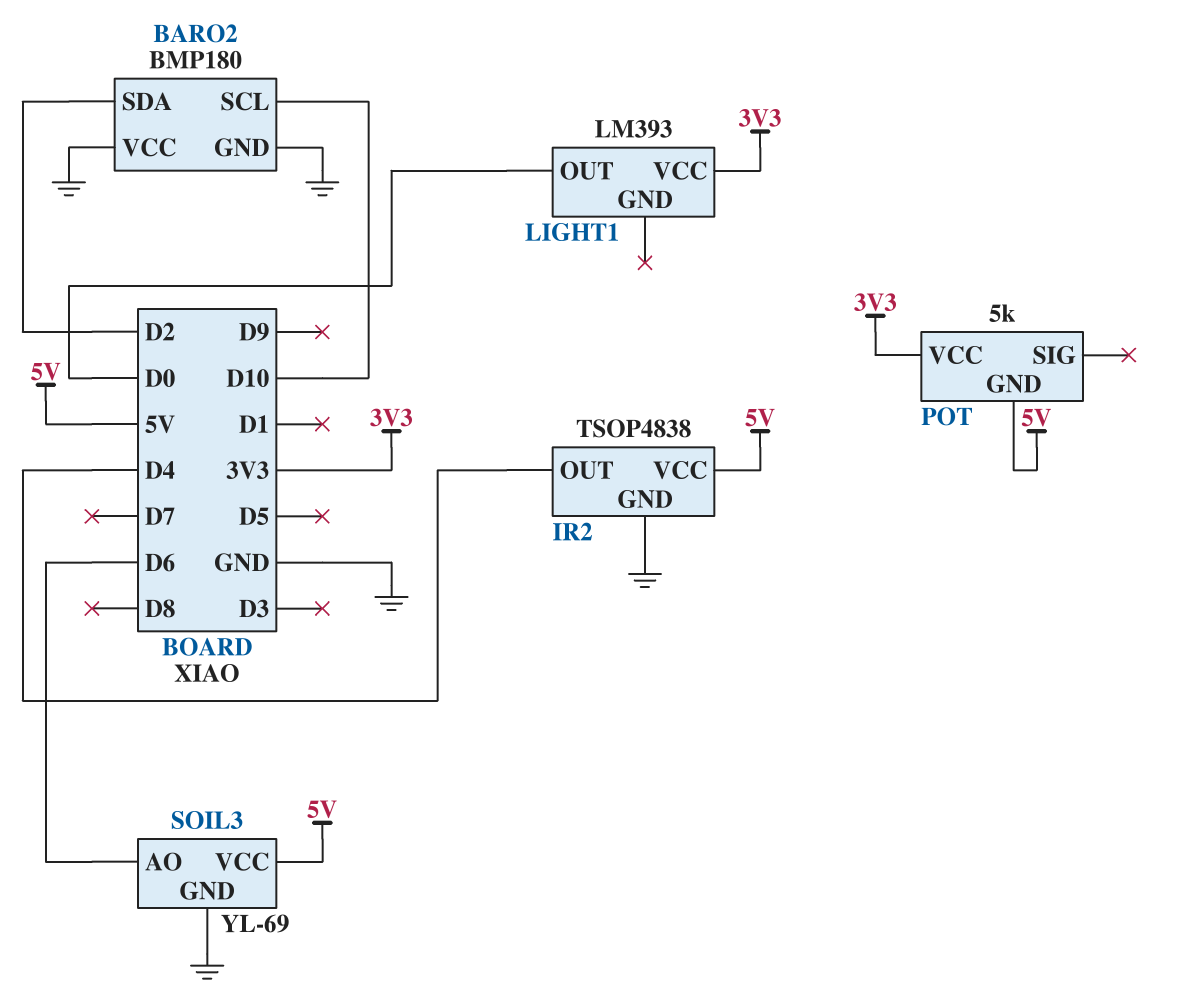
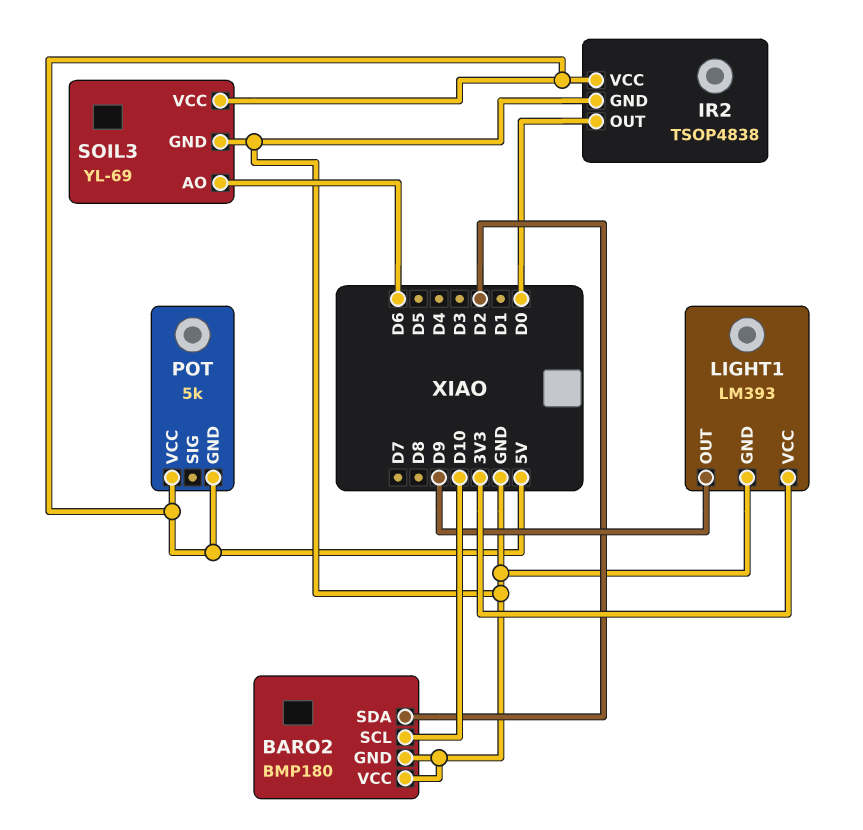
IR2 pin OUT: D4 -> D0
LIGHT1 pin GND: none -> GND
LIGHT1 pin OUT: D0 -> D9
POT pin VCC: 3V3 -> 5V

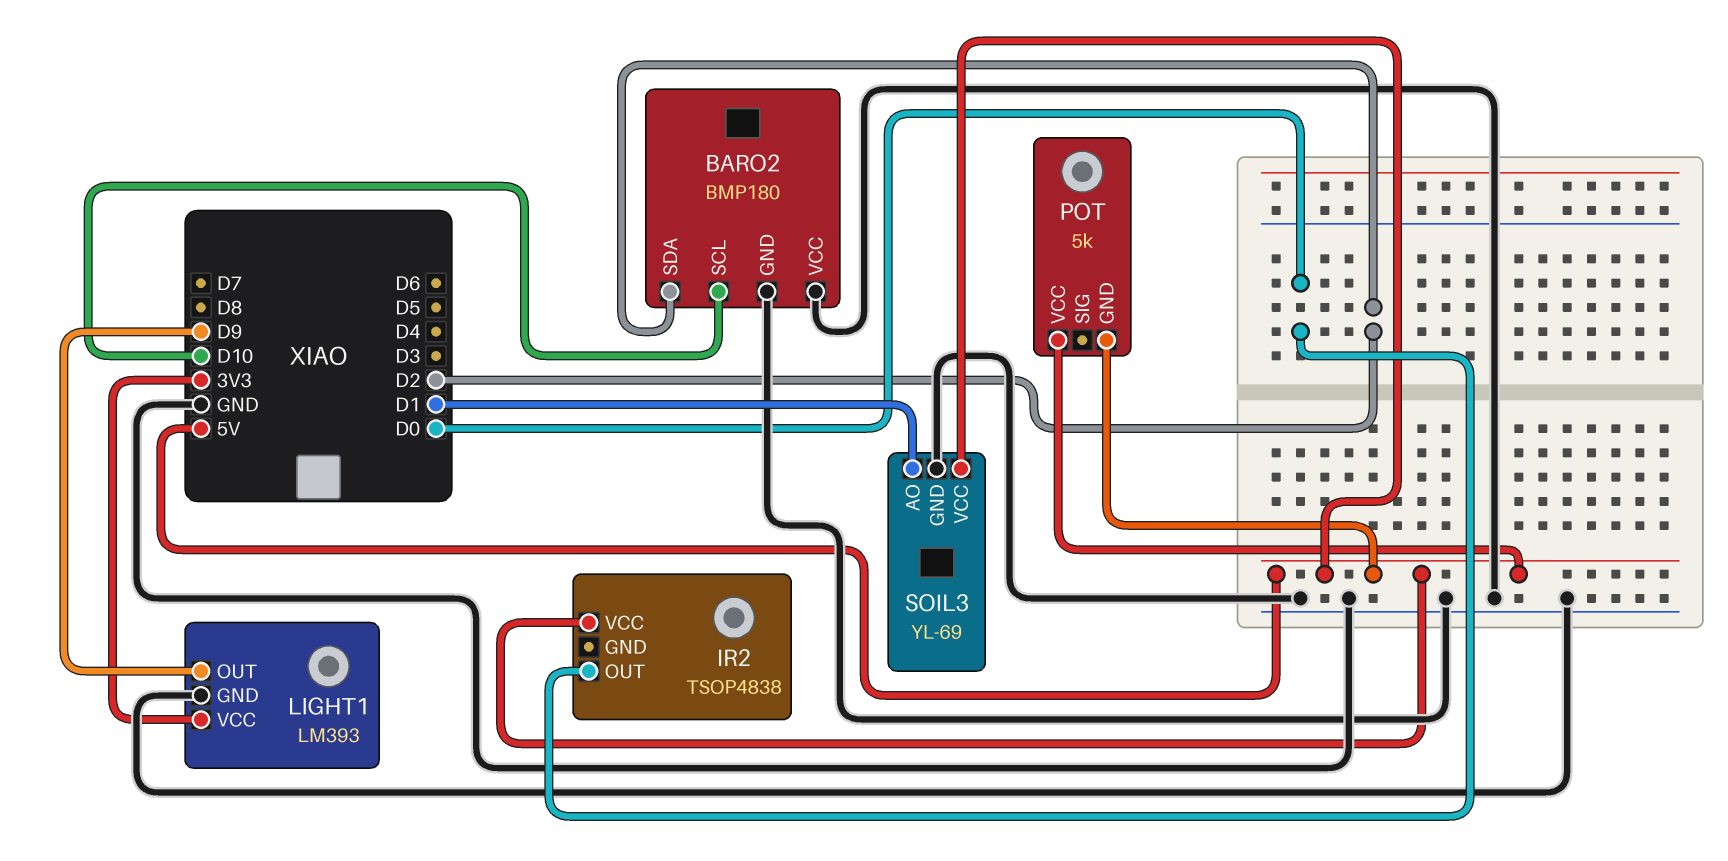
IR2 pin GND: GND -> none
SOIL3 pin AO: D6 -> D1

